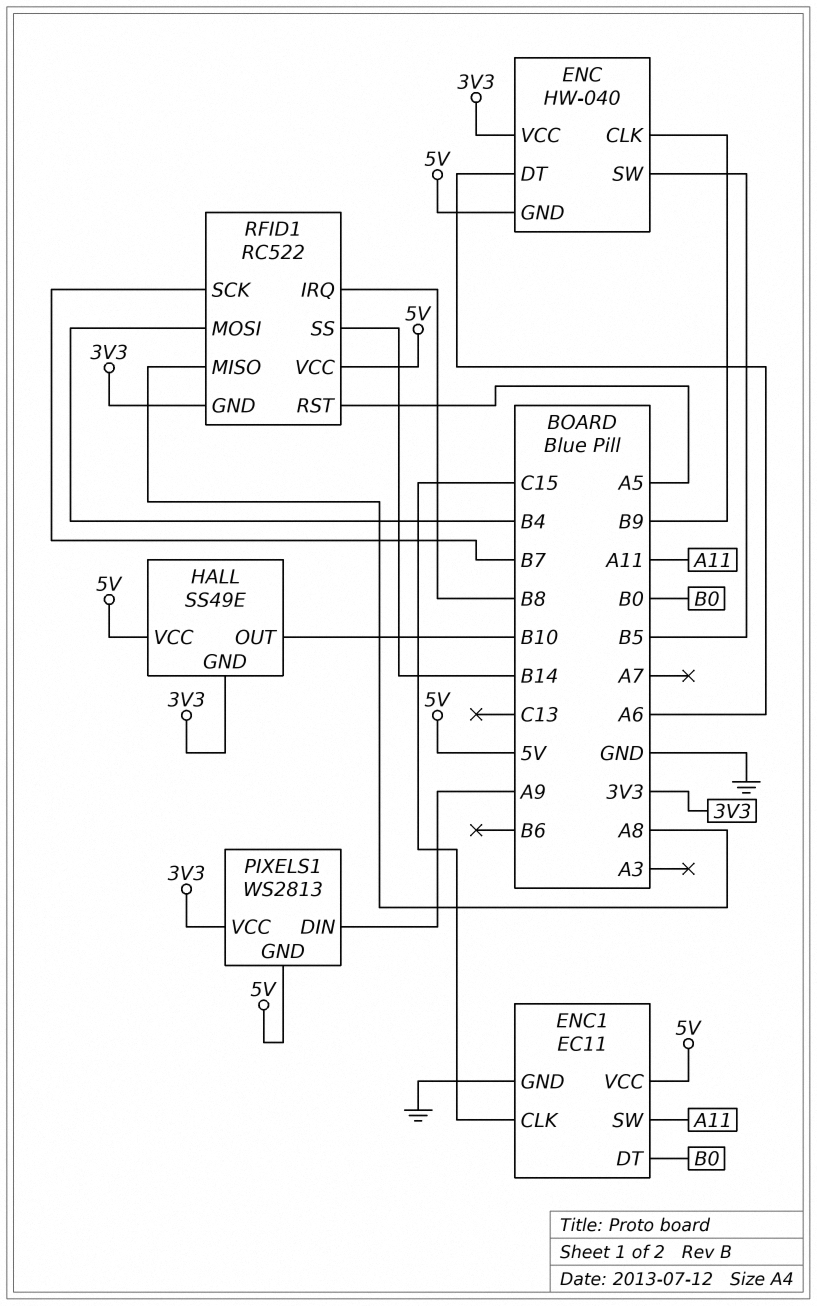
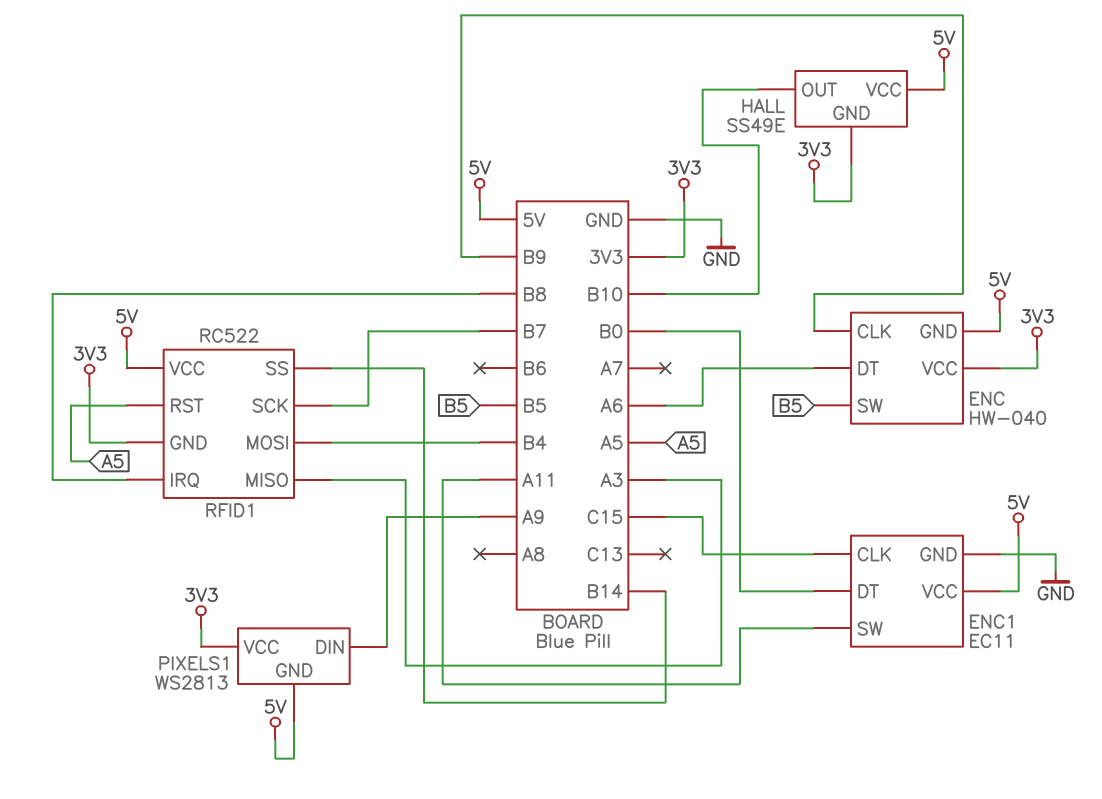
RFID1 pin MISO: A8 -> A3

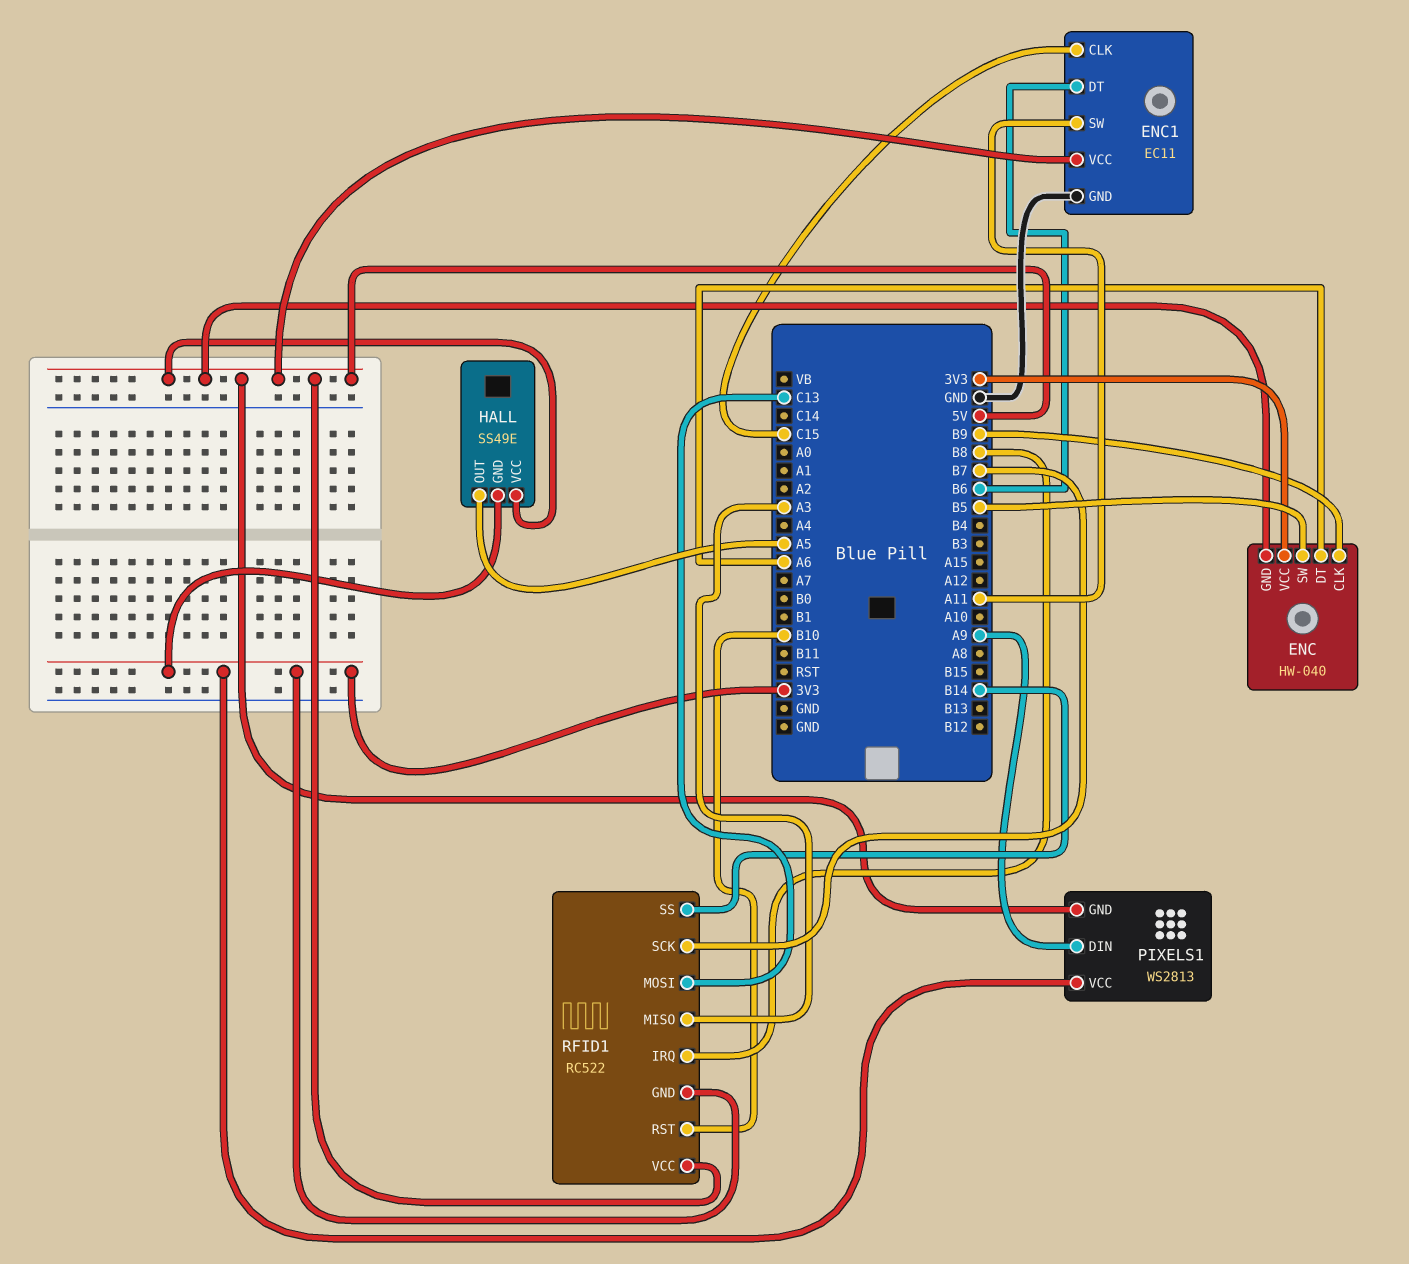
ENC1 pin DT: B0 -> B6
HALL pin OUT: B10 -> A5
RFID1 pin MOSI: B4 -> C13
RFID1 pin RST: A5 -> B10

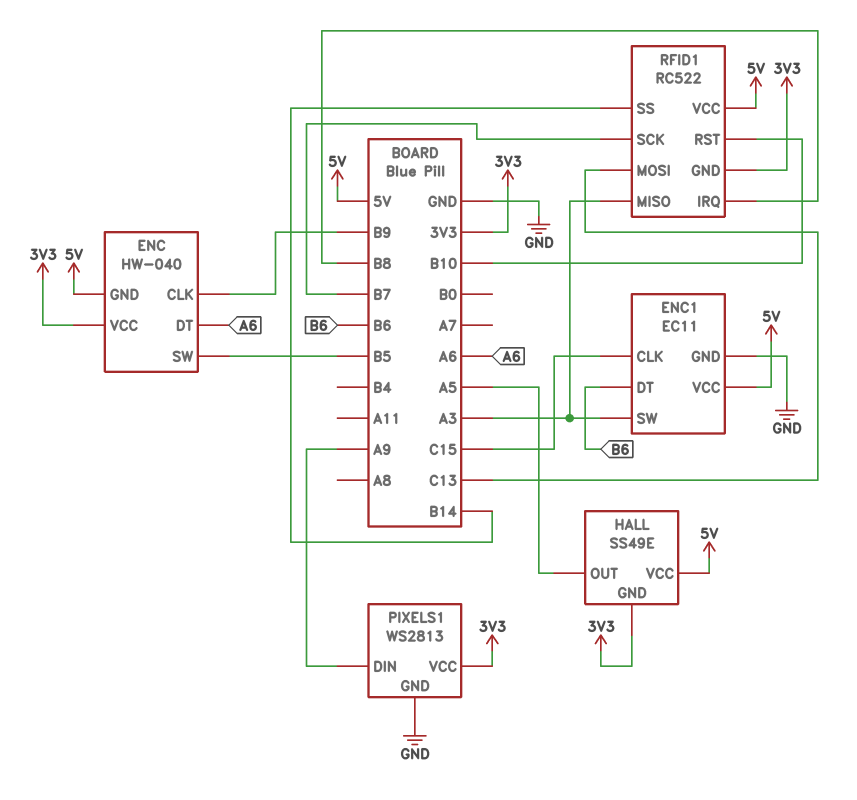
ENC1 pin SW: A11 -> A3
PIXELS1 pin GND: 5V -> GND

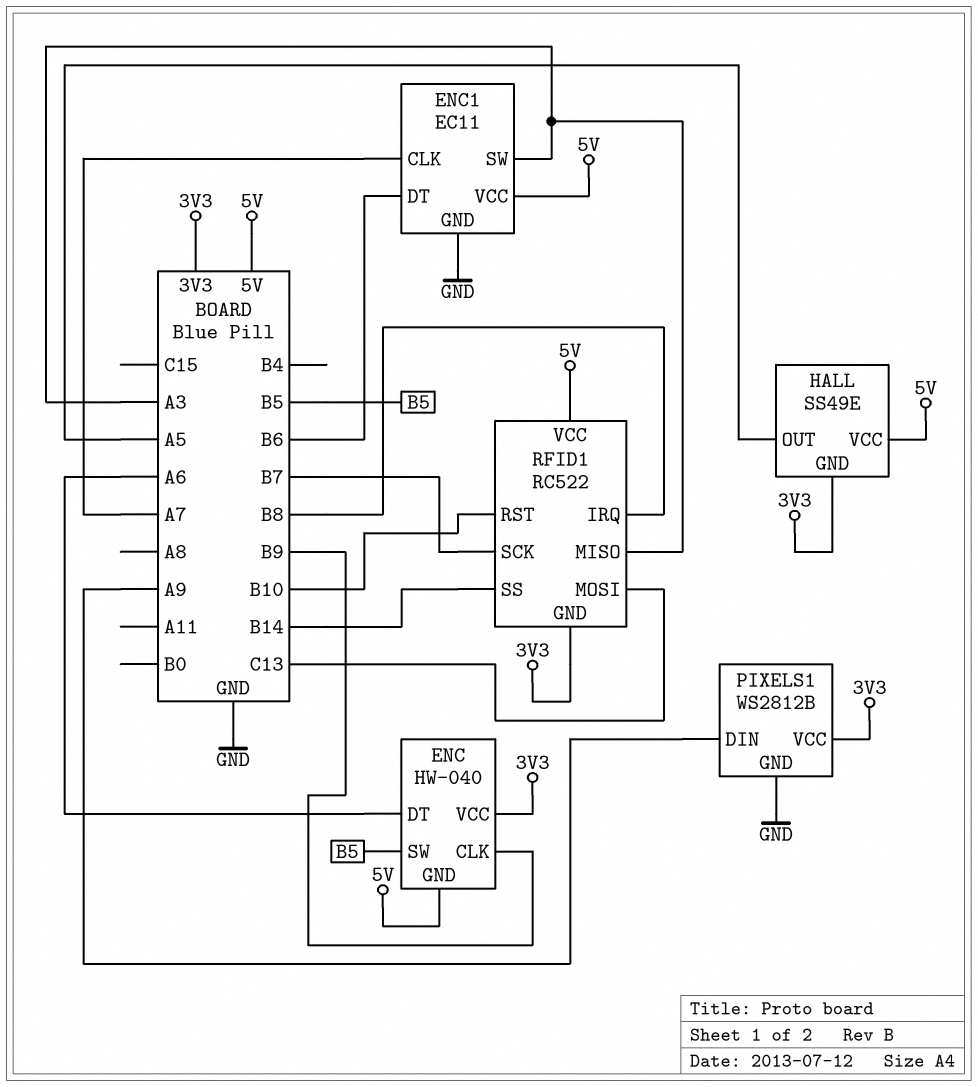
ENC1 pin CLK: C15 -> A7
PIXELS1: WS2813 -> WS2812B

